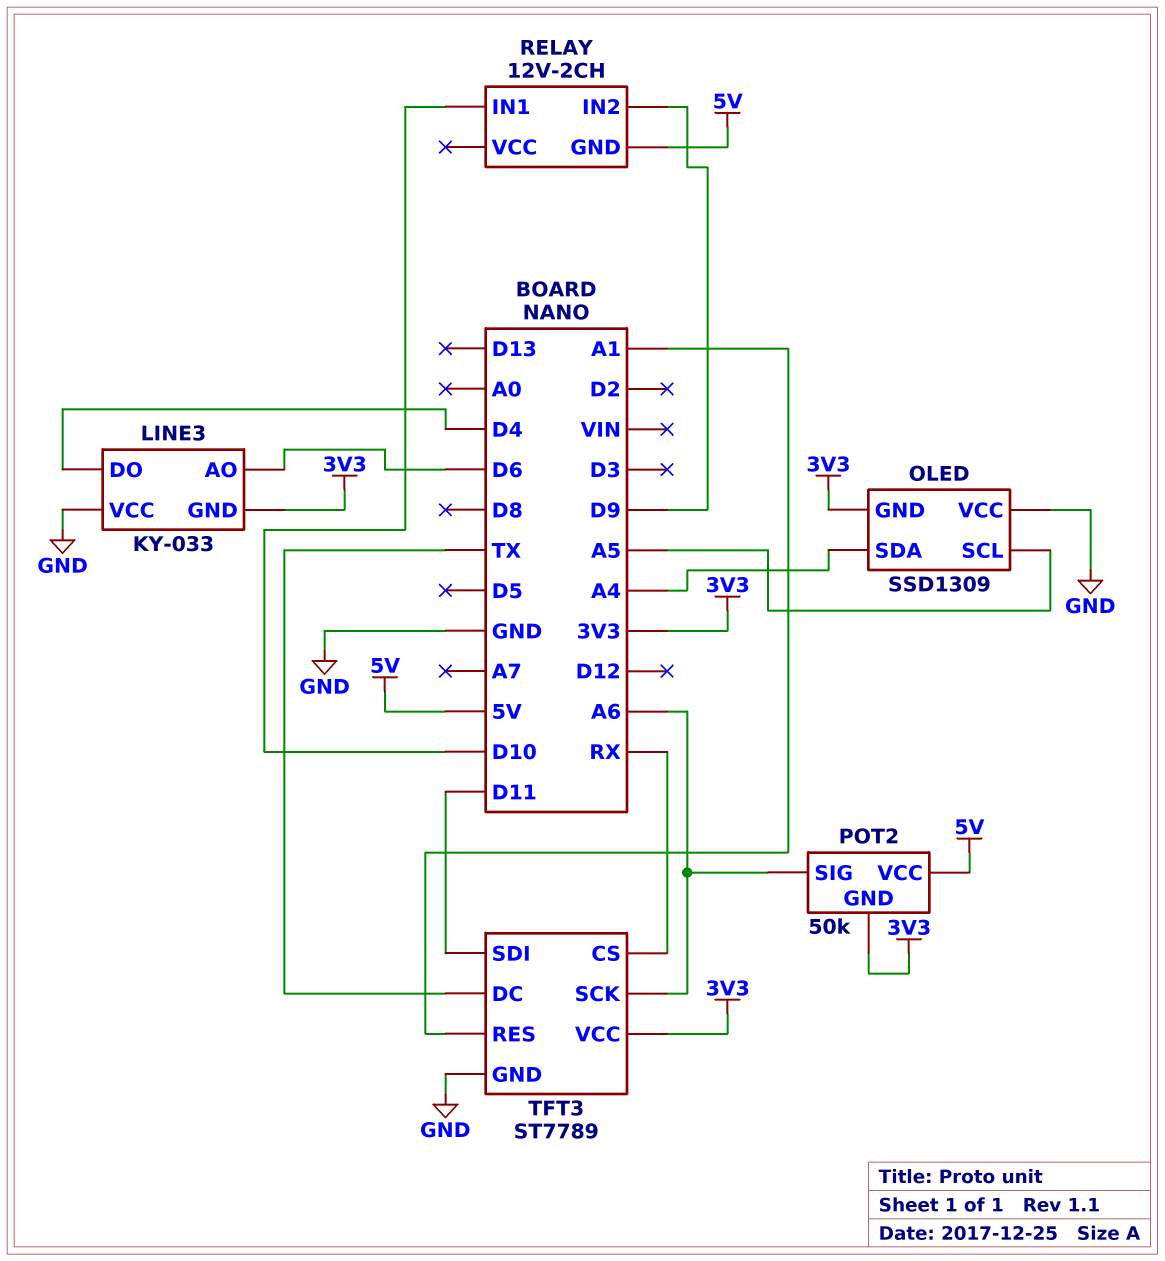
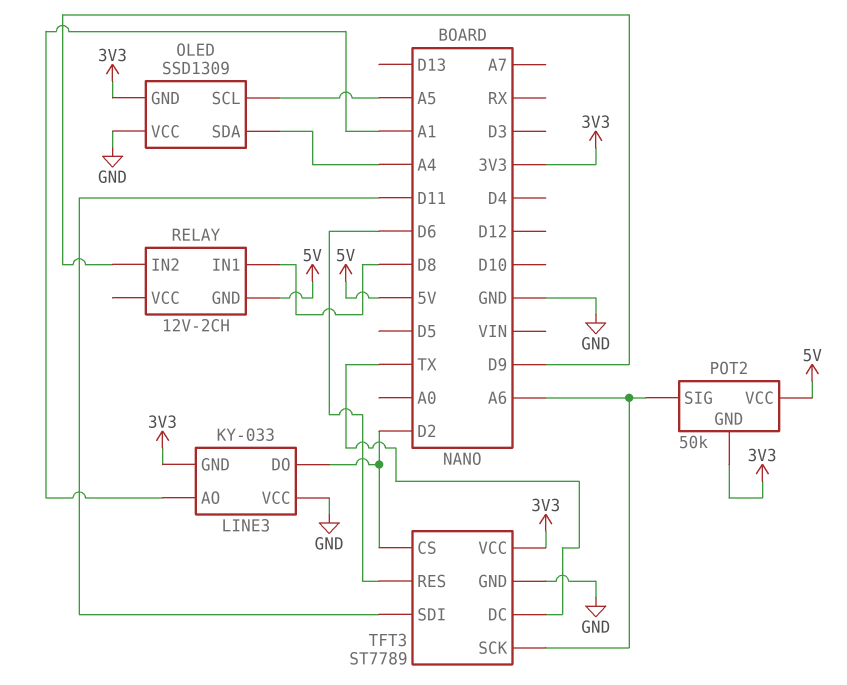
LINE3 pin AO: D6 -> A1
LINE3 pin DO: D4 -> D2
RELAY pin IN1: D10 -> D8
TFT3 pin CS: RX -> D2
TFT3 pin RES: A1 -> D6

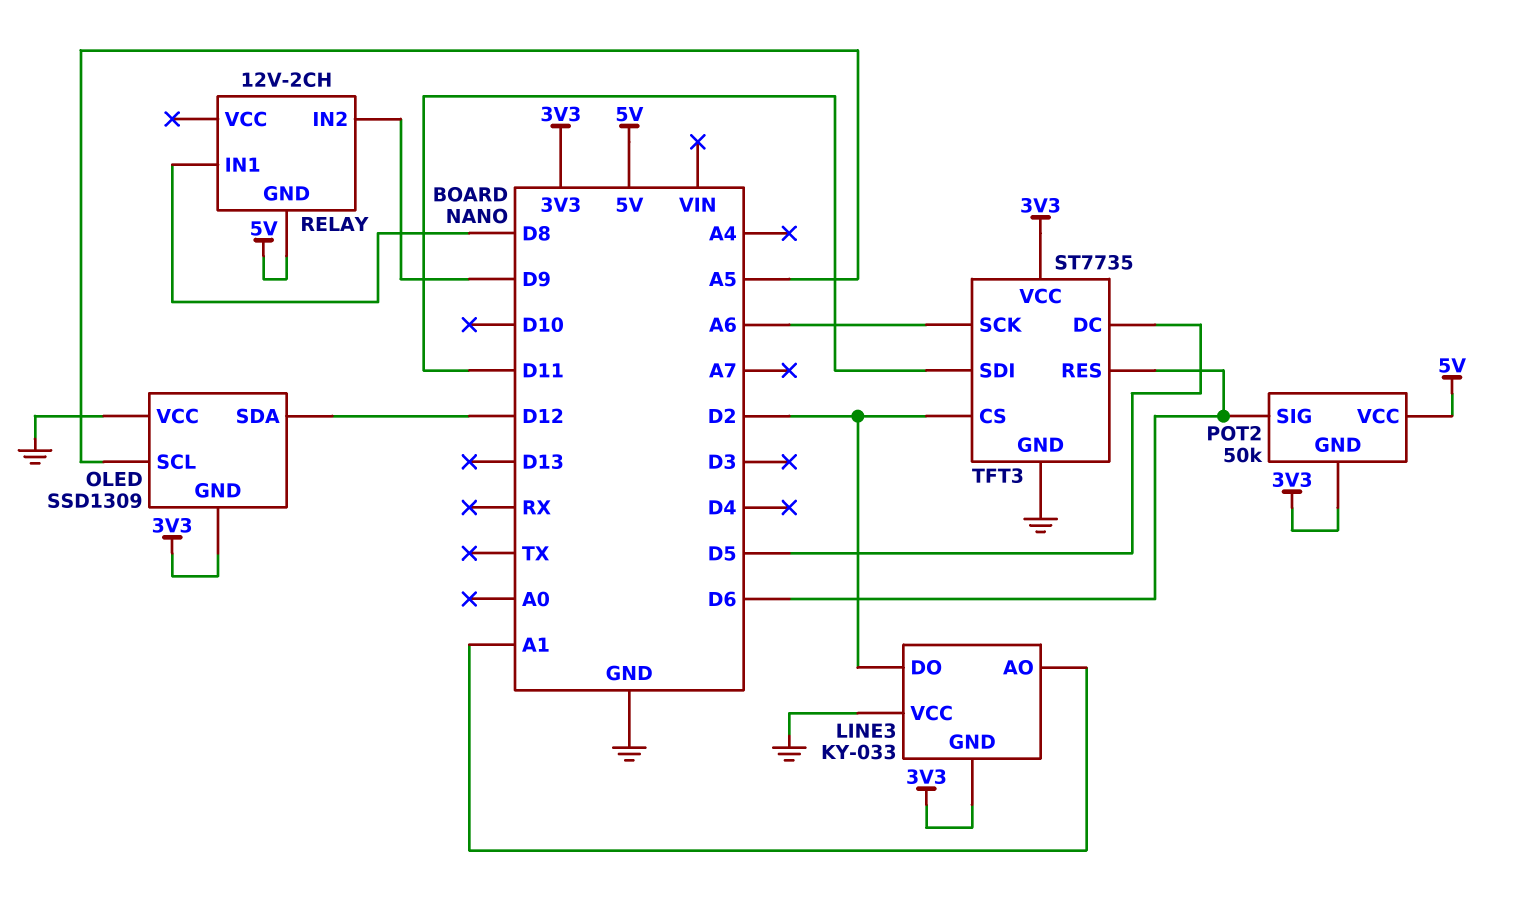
OLED pin SDA: A4 -> D12
POT2 pin SIG: A6 -> D6
TFT3: ST7789 -> ST7735
TFT3 pin DC: TX -> D5

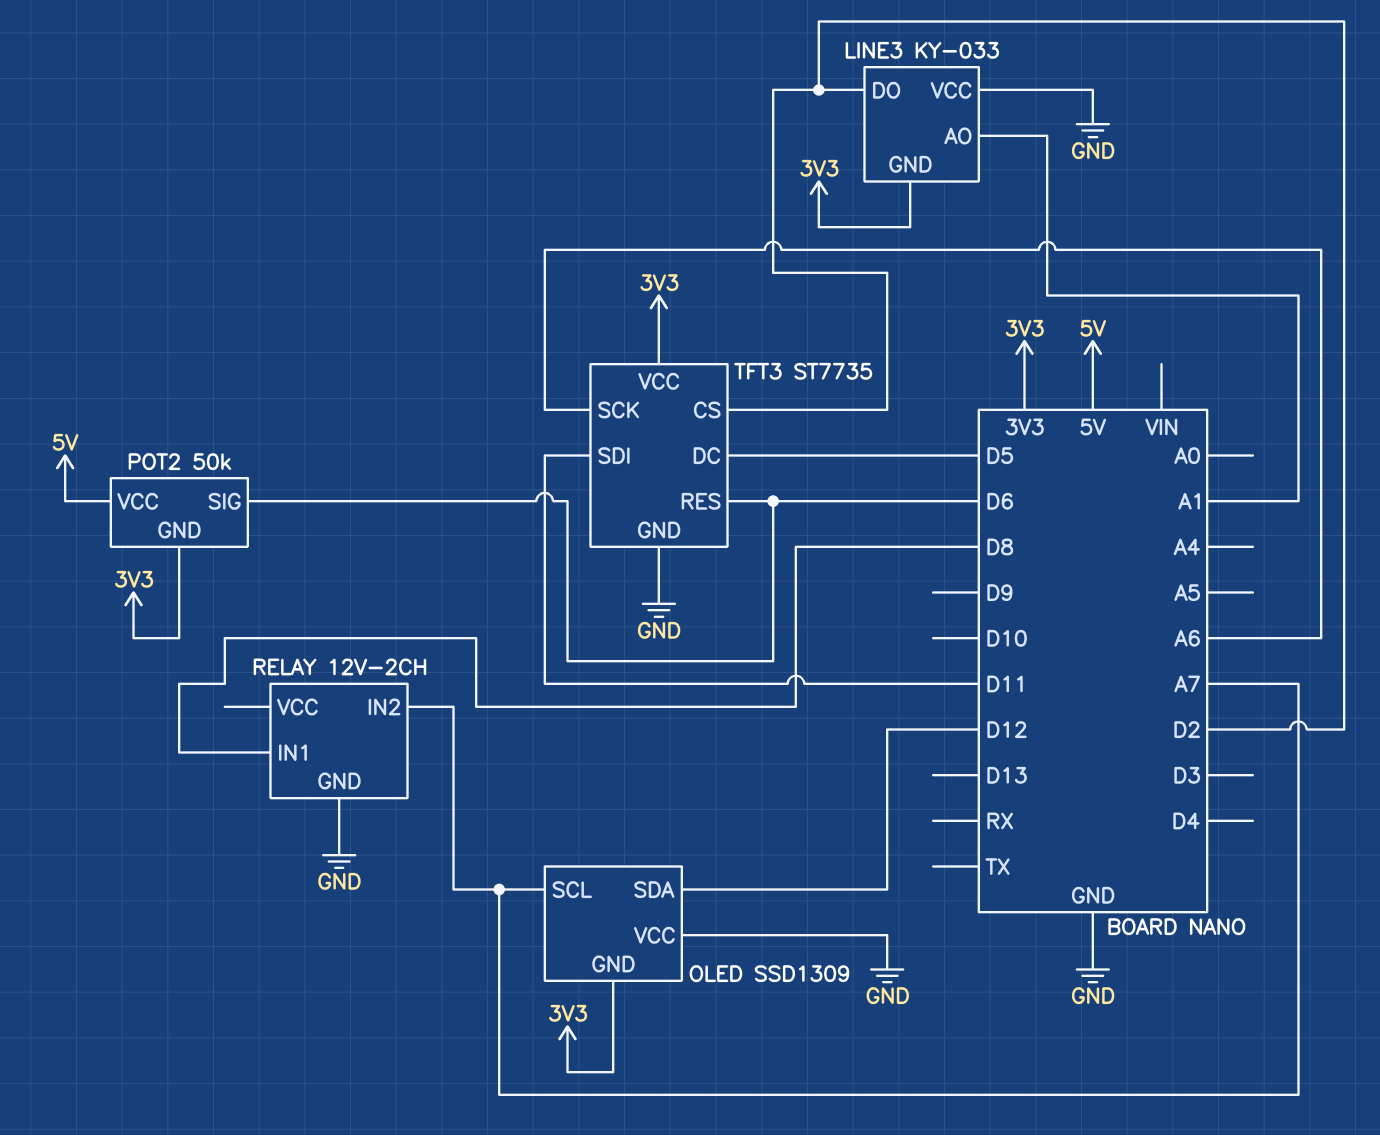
OLED pin SCL: A5 -> A7
RELAY pin GND: 5V -> GND
RELAY pin IN2: D9 -> A7

